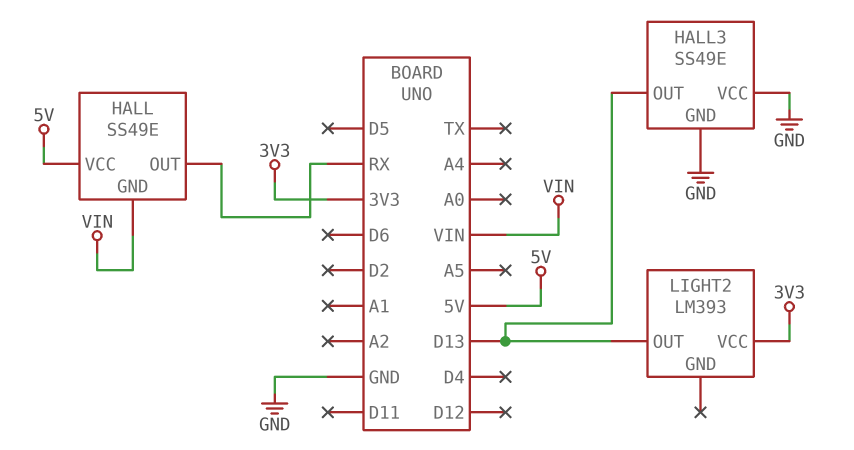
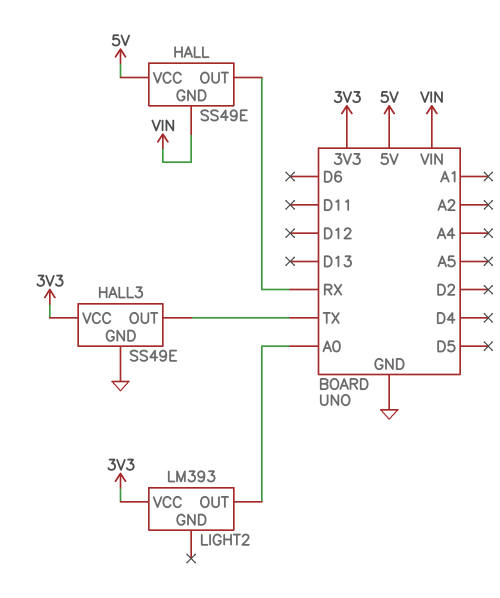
HALL3 pin OUT: D13 -> TX
HALL3 pin VCC: GND -> 3V3
LIGHT2 pin OUT: D13 -> A0

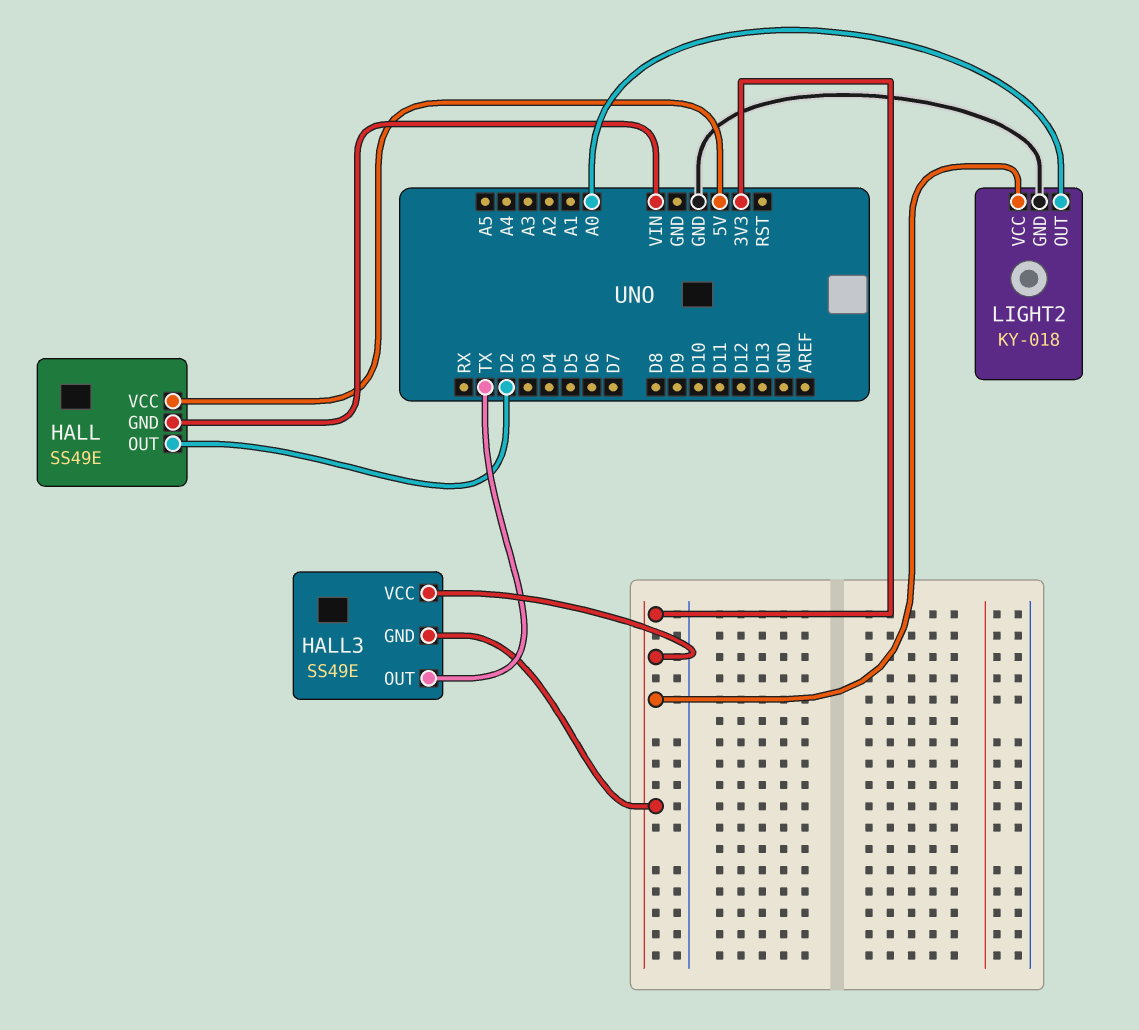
HALL pin OUT: RX -> D2
HALL3 pin GND: GND -> 3V3
LIGHT2: LM393 -> KY-018
LIGHT2 pin GND: none -> GND

